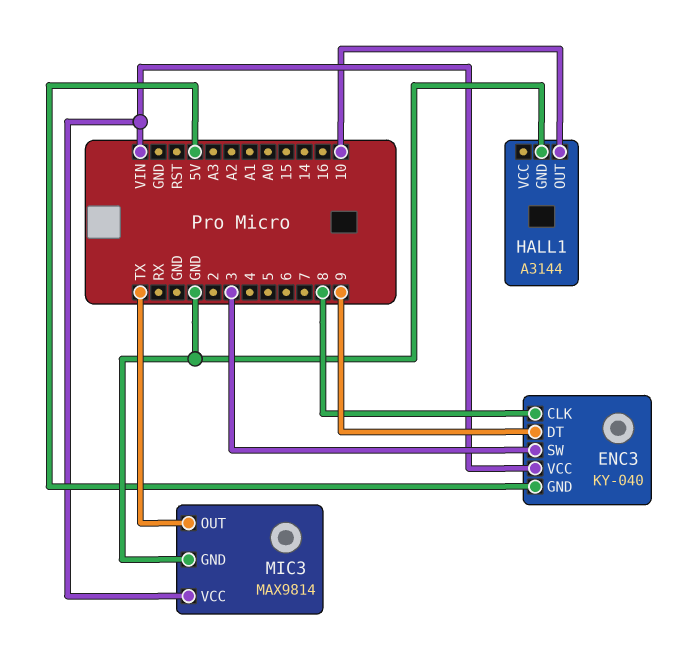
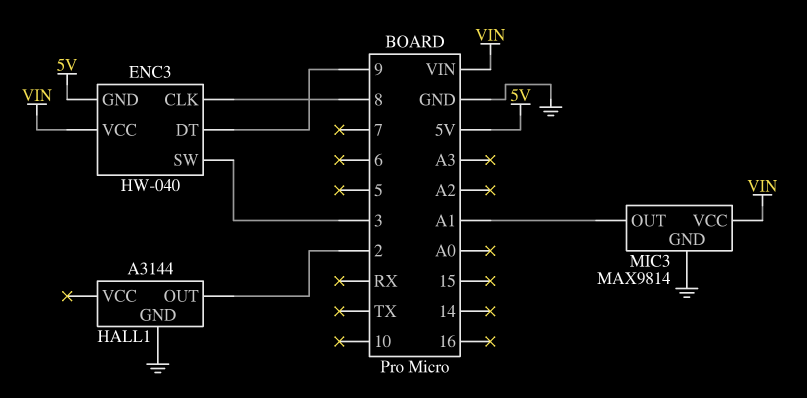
ENC3: KY-040 -> HW-040
HALL1 pin OUT: 10 -> 2
MIC3 pin OUT: TX -> A1

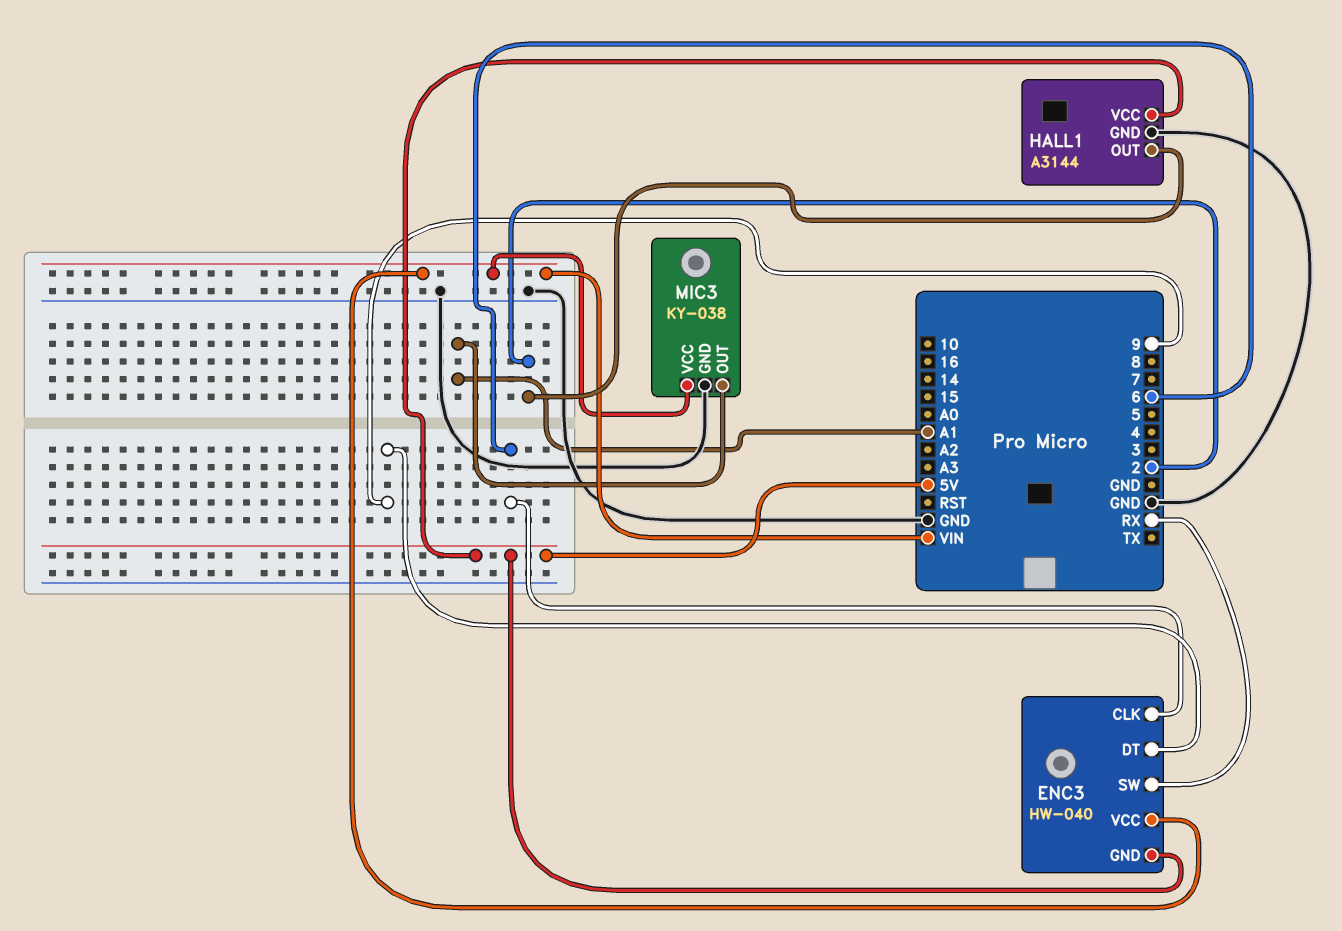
ENC3 pin CLK: 8 -> 6
ENC3 pin SW: 3 -> RX
HALL1 pin VCC: none -> 5V
MIC3: MAX9814 -> KY-038

